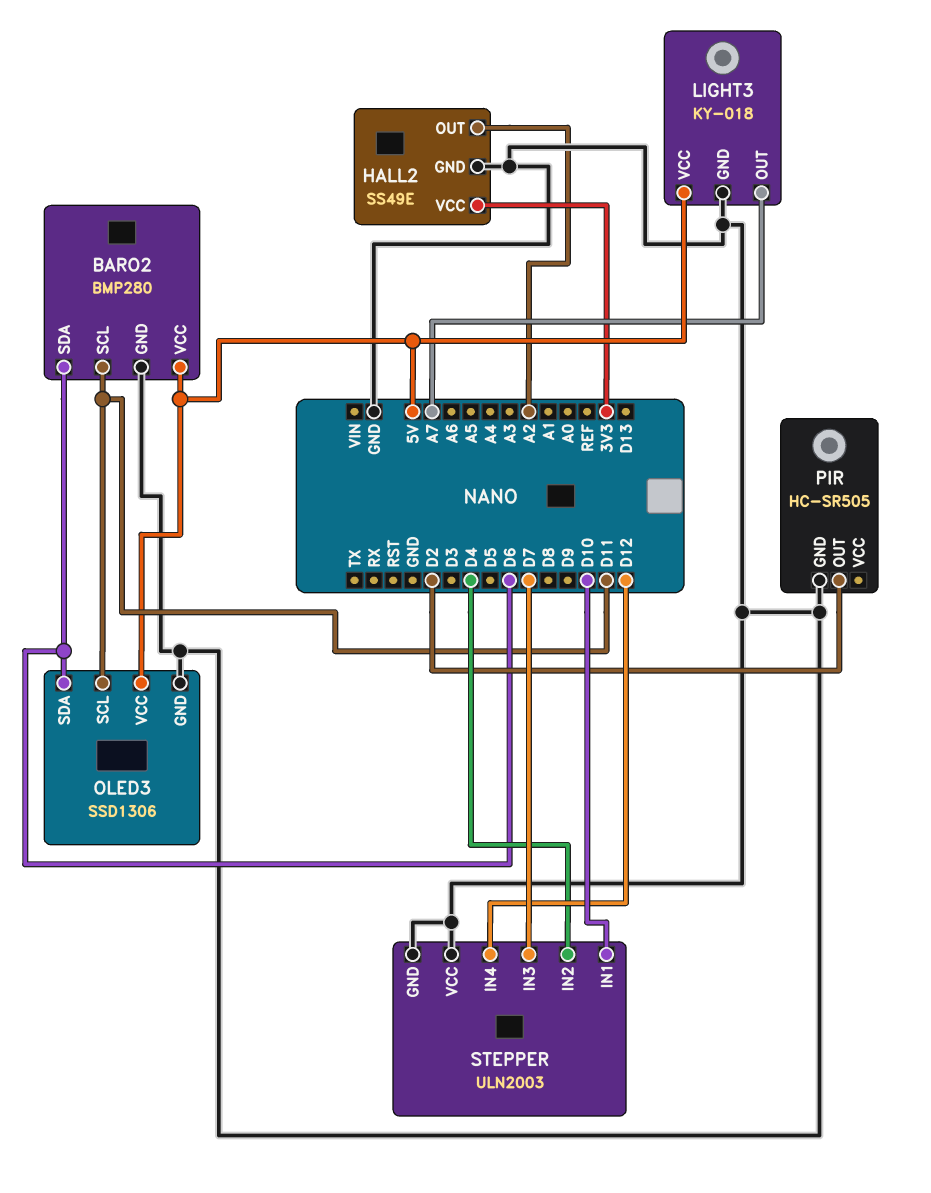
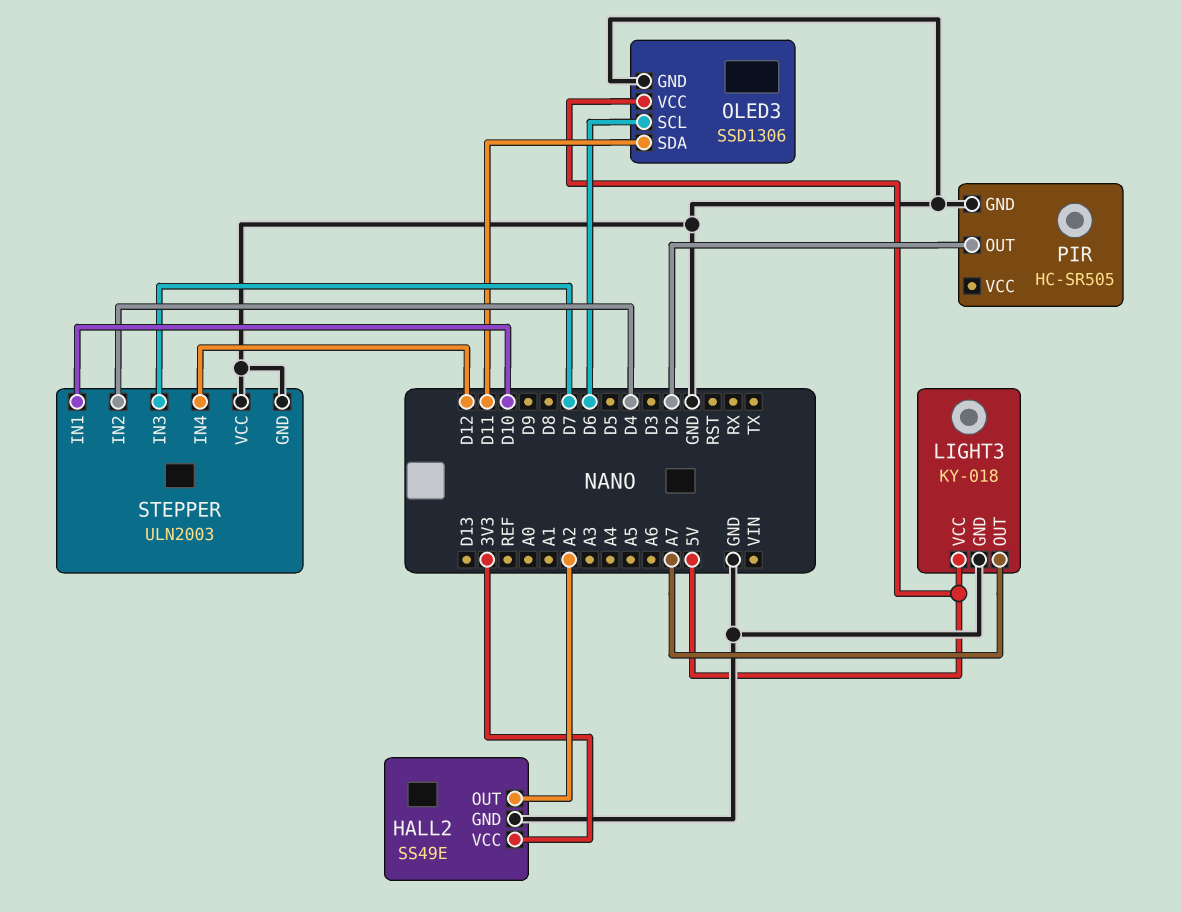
BARO2: BMP280 -> none
BARO2 pin GND: GND -> none
BARO2 pin SCL: D11 -> none
BARO2 pin SDA: D6 -> none
BARO2 pin VCC: 5V -> none
OLED3 pin SCL: D11 -> D6
OLED3 pin SDA: D6 -> D11

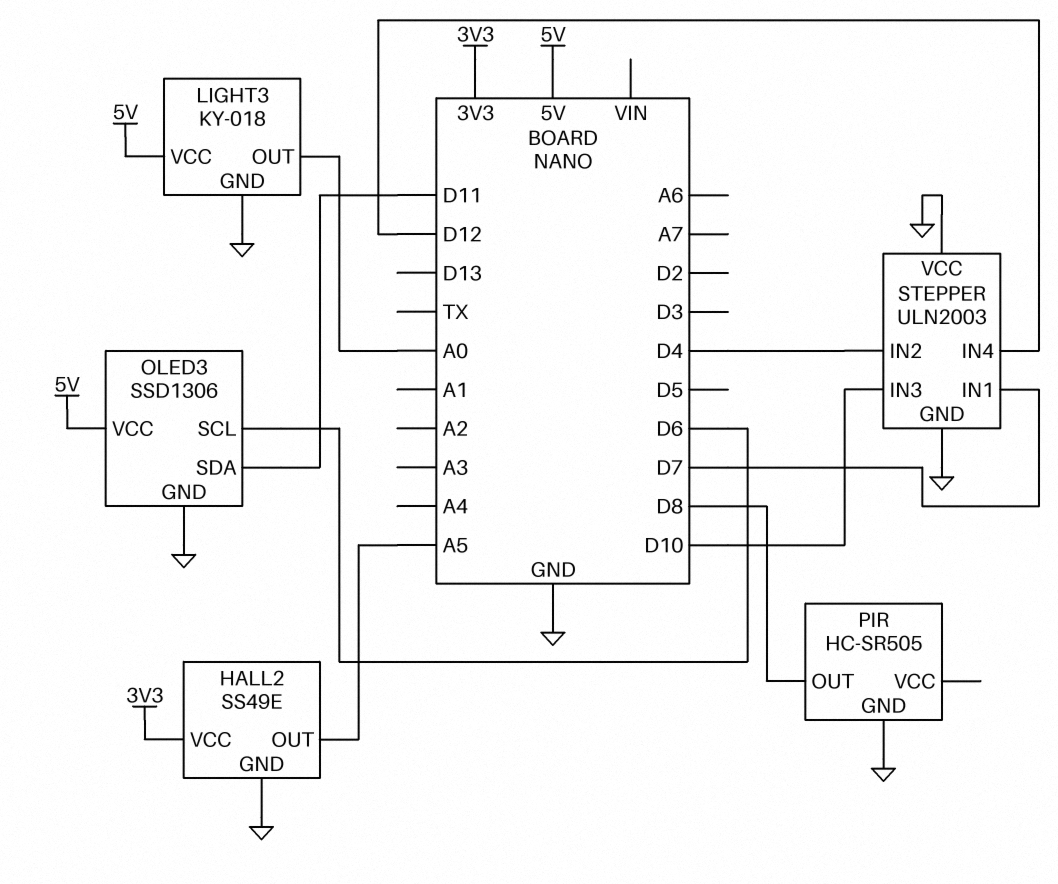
HALL2 pin OUT: A2 -> A5
LIGHT3 pin OUT: A7 -> A0
PIR pin OUT: D2 -> D8
STEPPER pin IN1: D10 -> D7
STEPPER pin IN3: D7 -> D10

